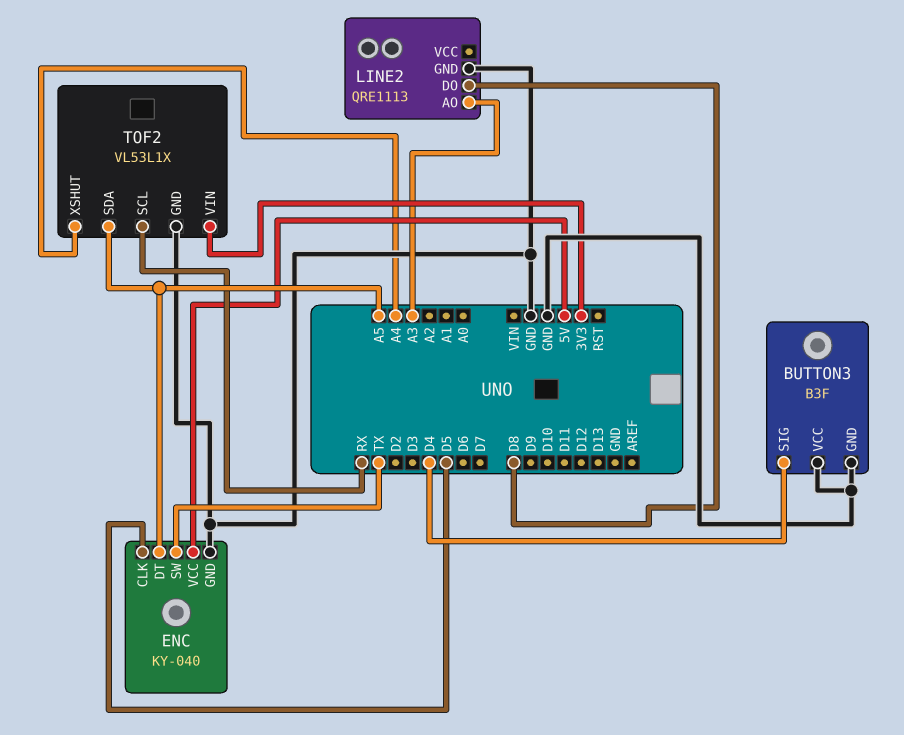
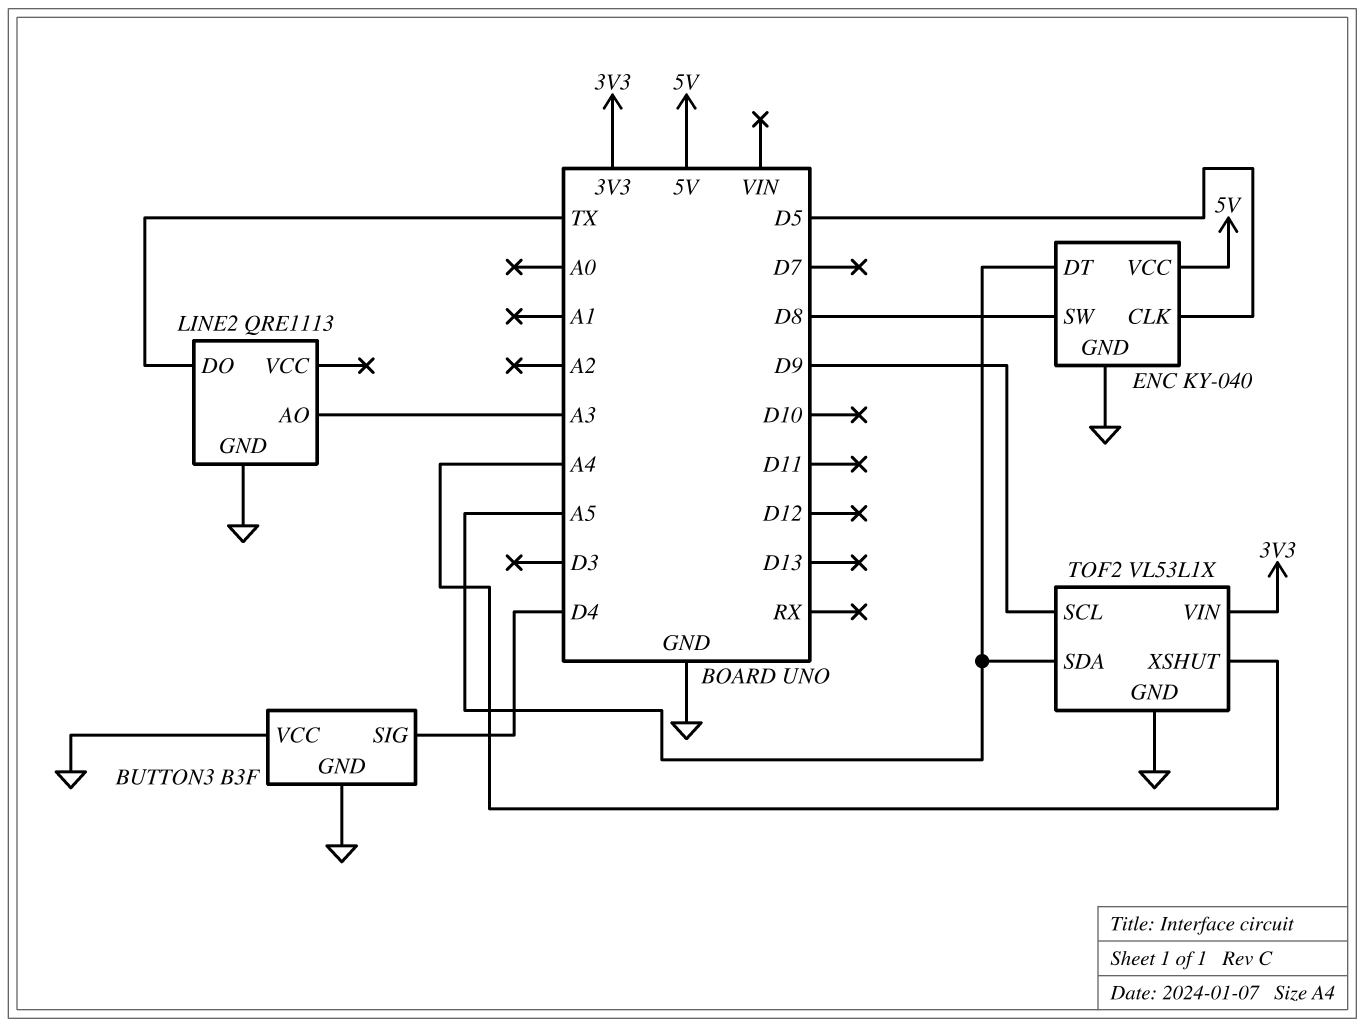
ENC pin SW: TX -> D8
LINE2 pin DO: D8 -> TX
TOF2 pin SCL: RX -> D9

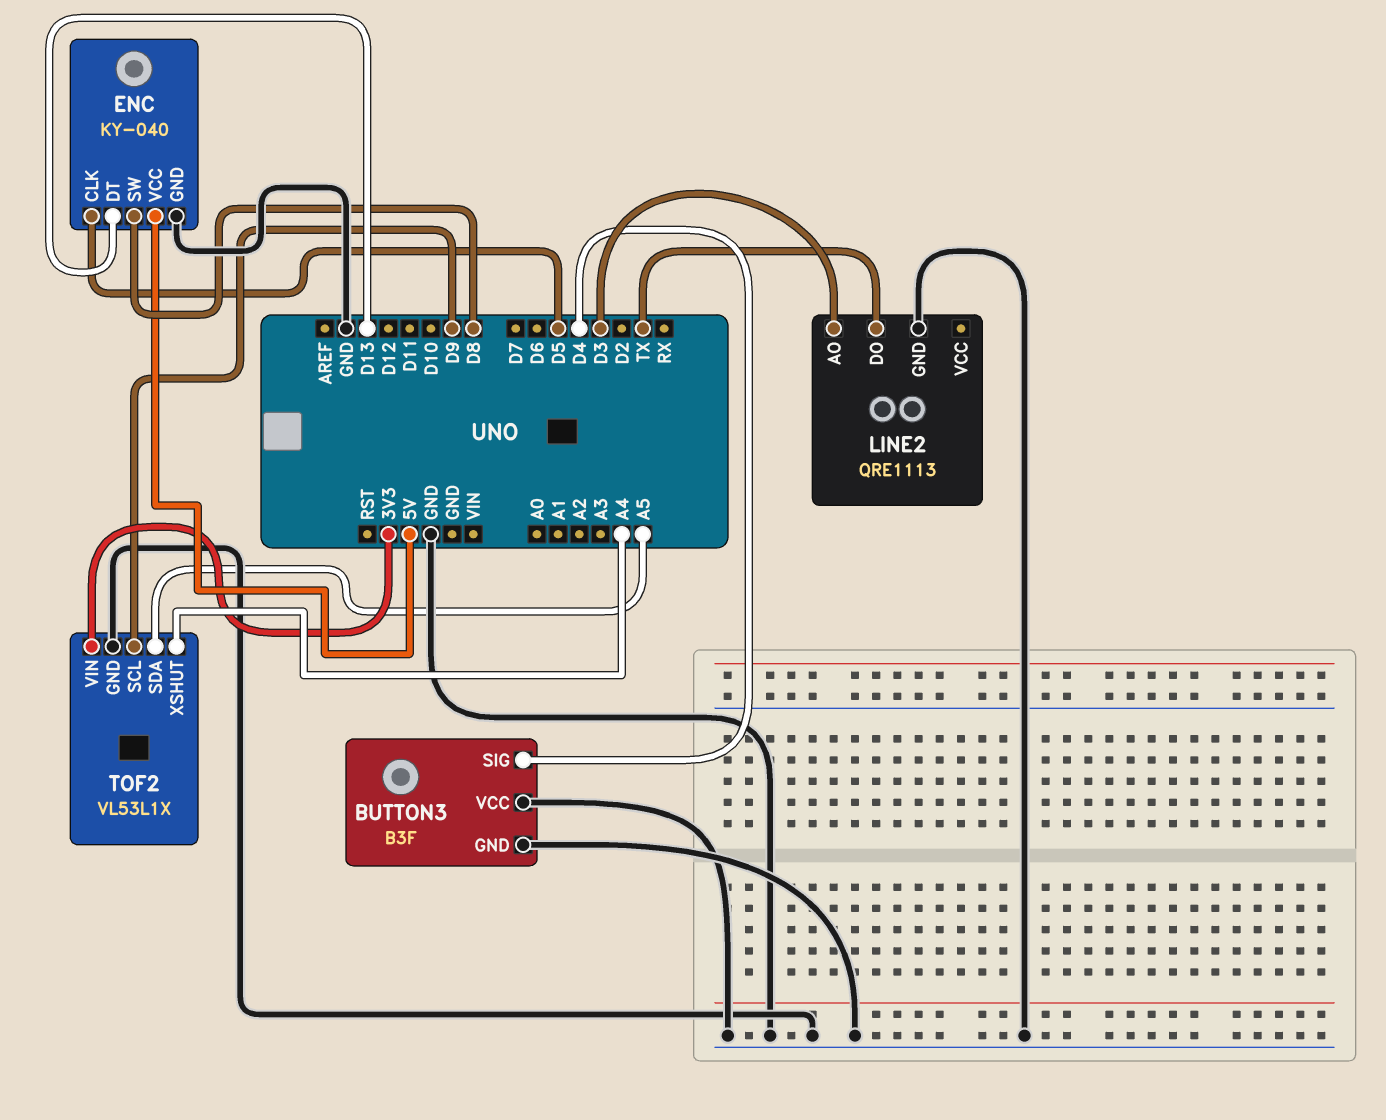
ENC pin DT: A5 -> D13
LINE2 pin AO: A3 -> D3

